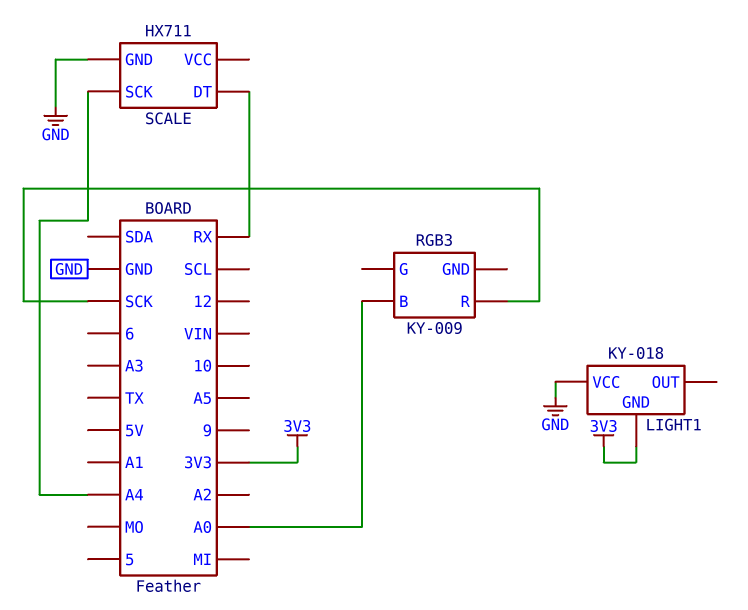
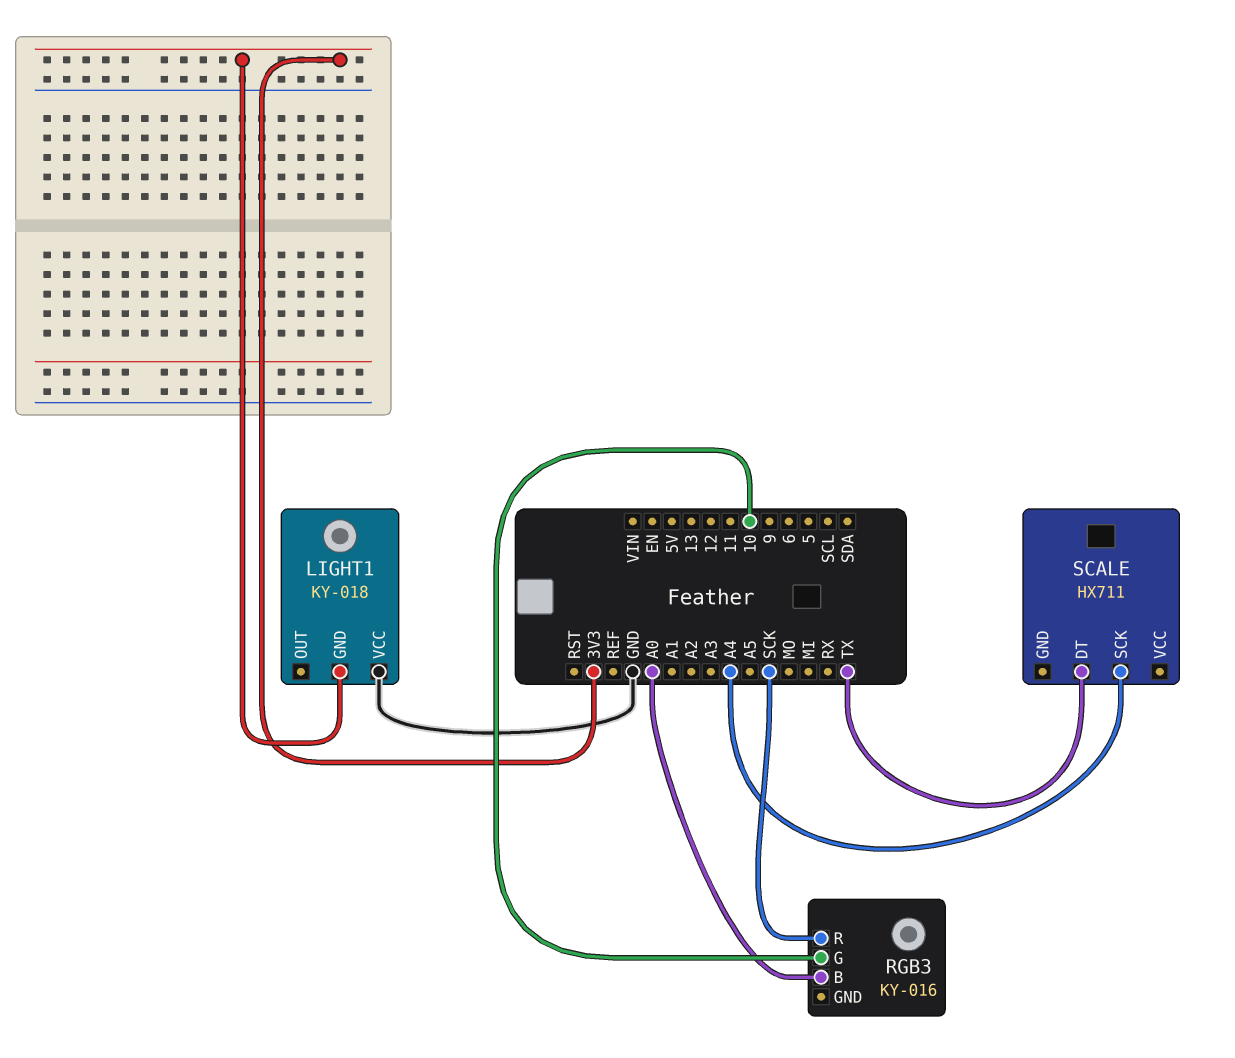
RGB3: KY-009 -> KY-016
RGB3 pin G: none -> 10
SCALE pin DT: RX -> TX
SCALE pin GND: GND -> none

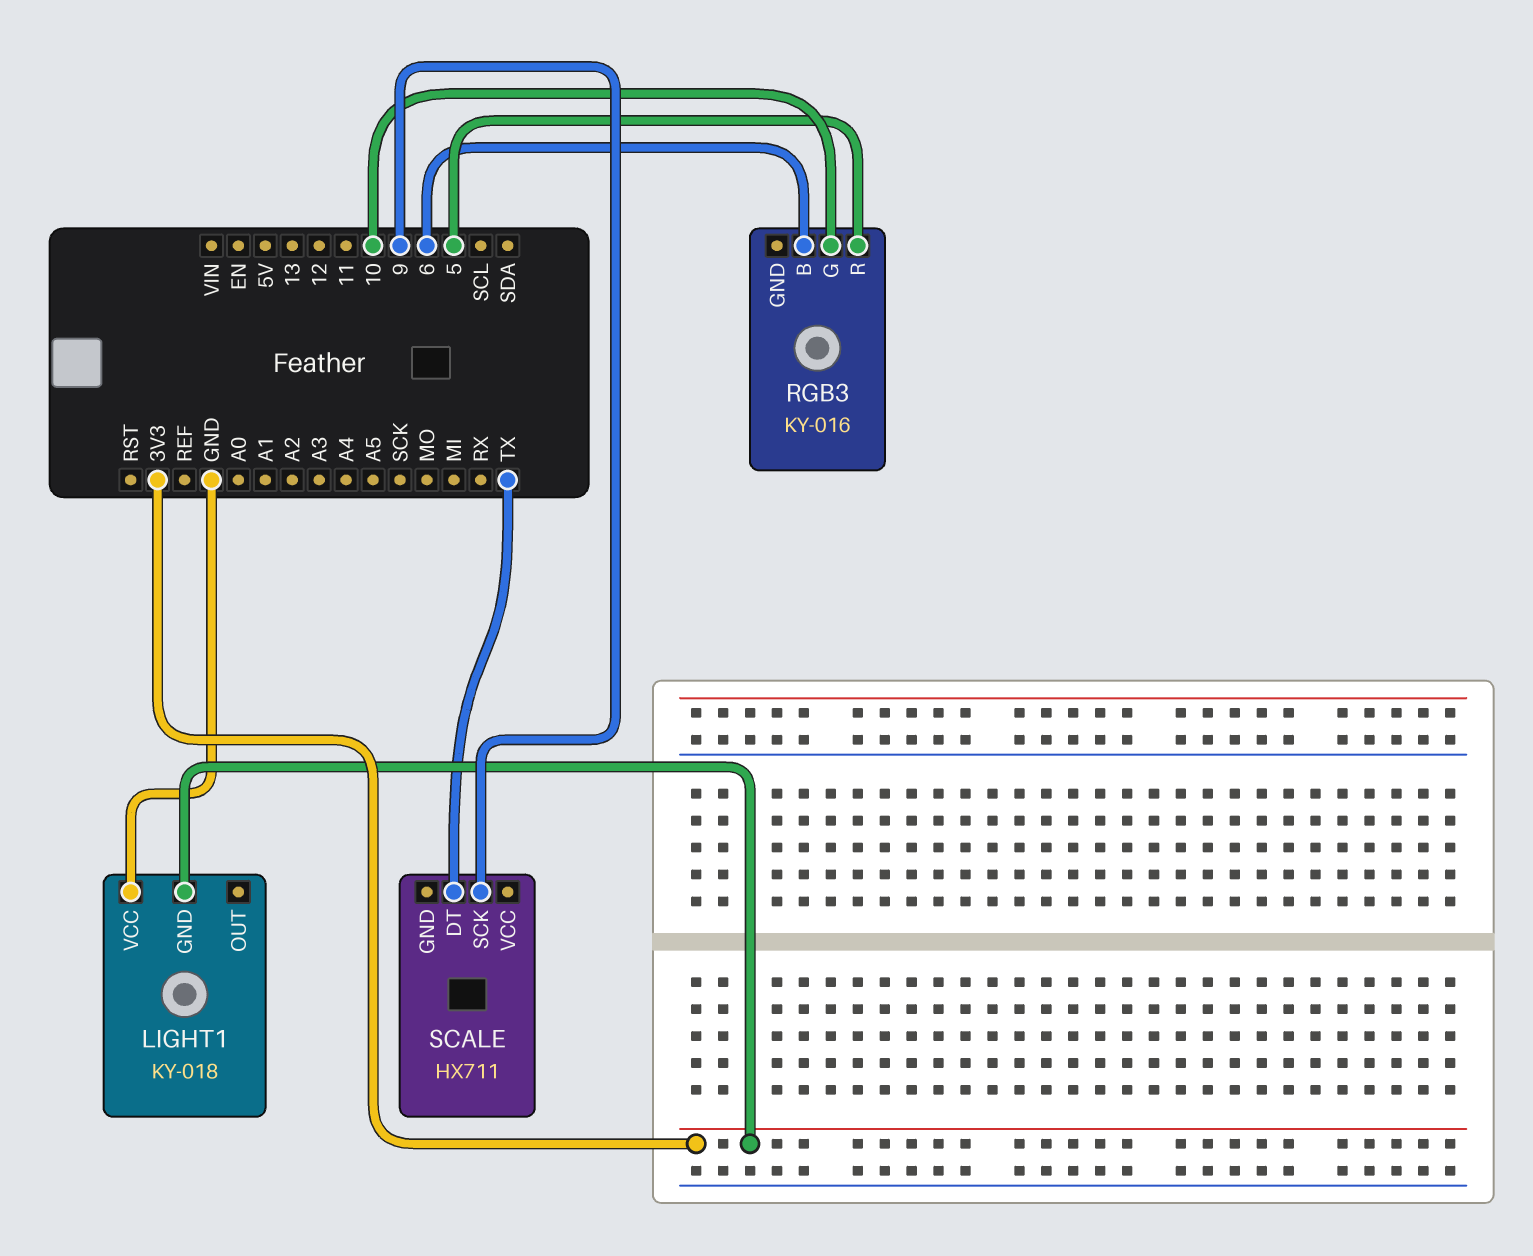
RGB3 pin B: A0 -> 6
RGB3 pin R: SCK -> 5
SCALE pin SCK: A4 -> 9

